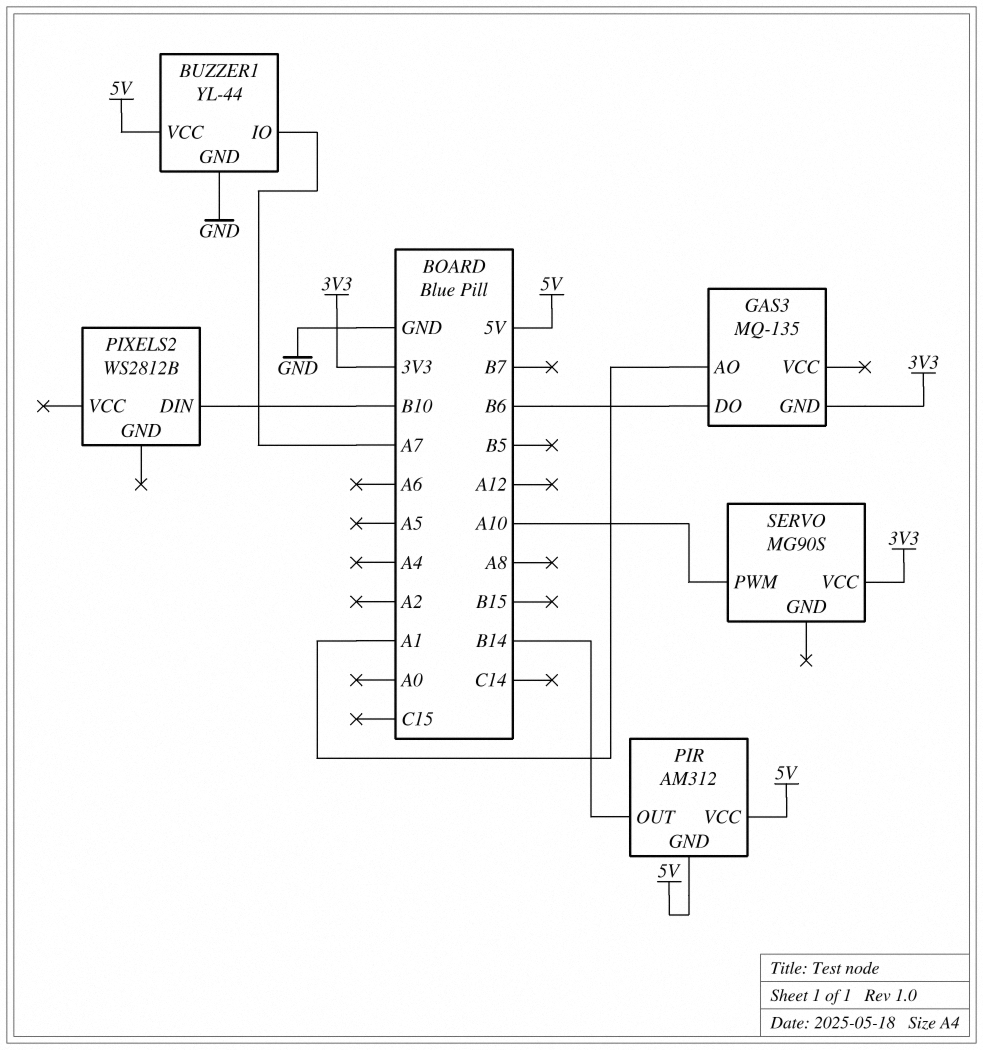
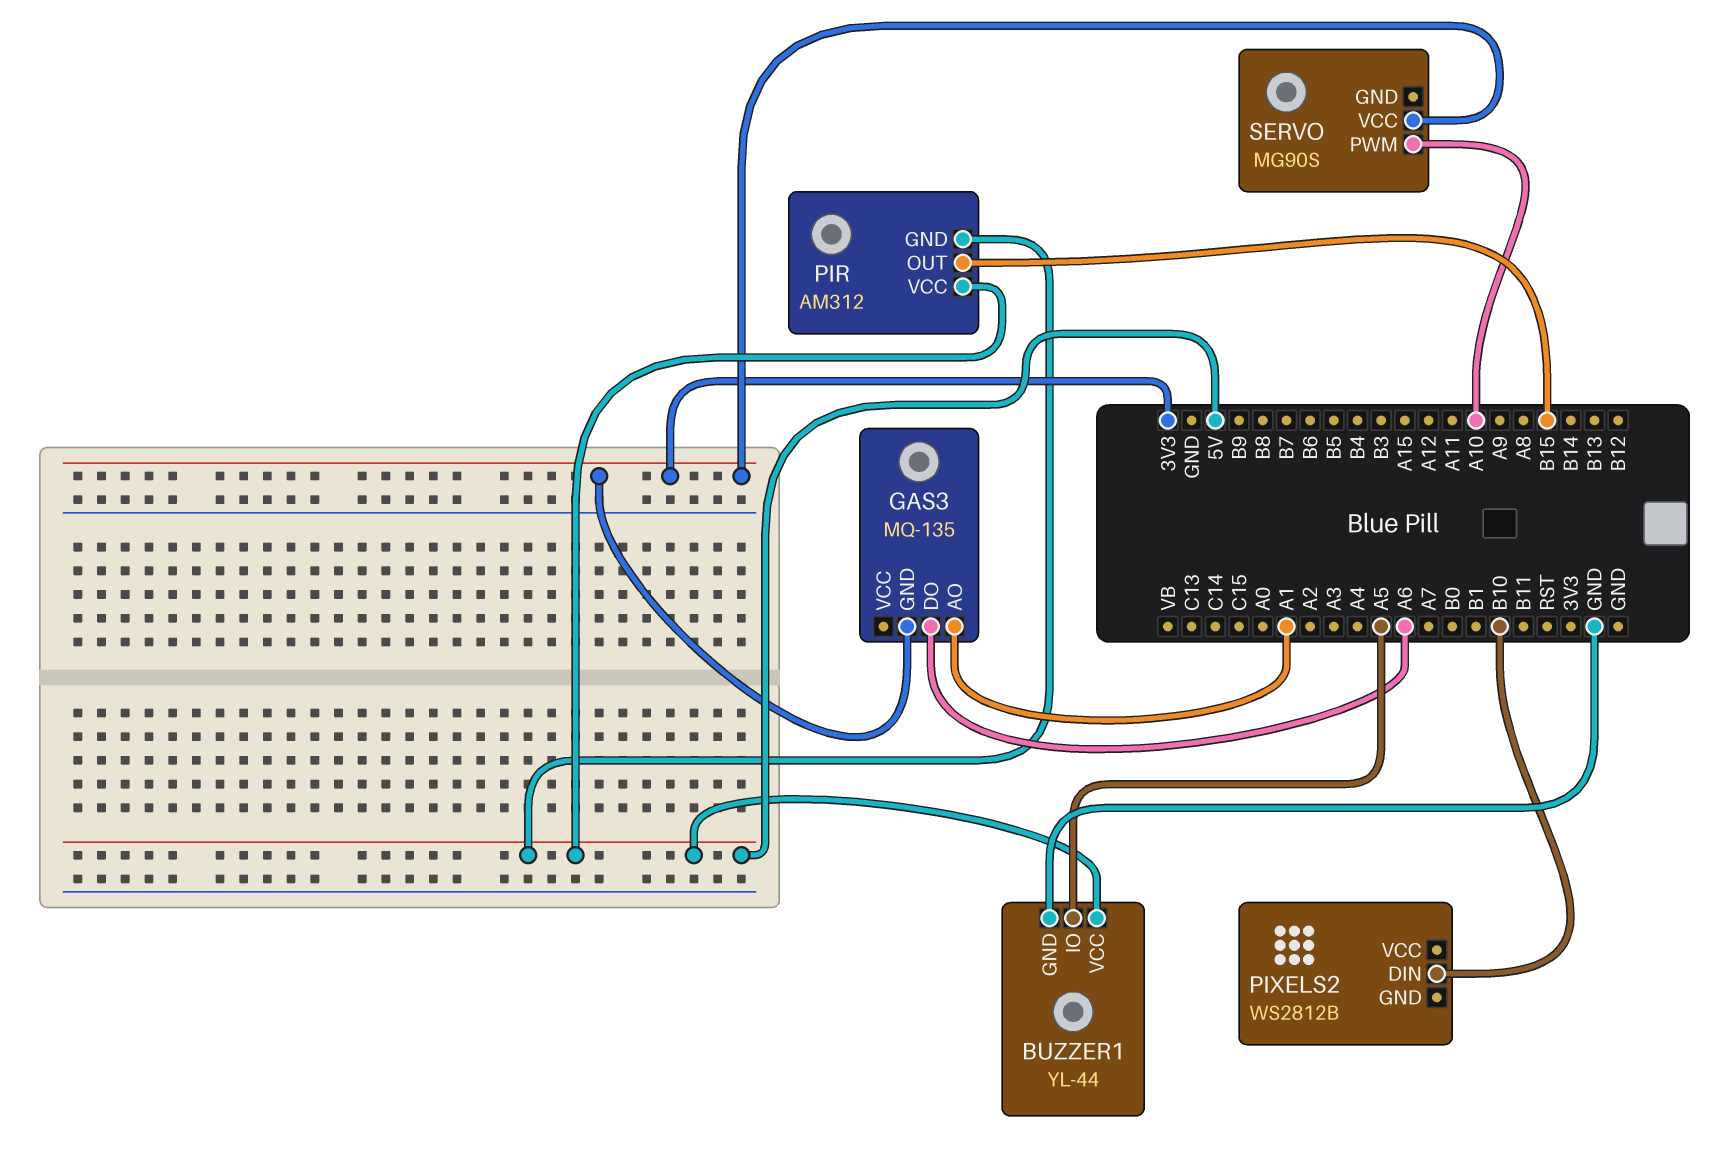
BUZZER1 pin IO: A7 -> A5
GAS3 pin DO: B6 -> A6
PIR pin OUT: B14 -> B15

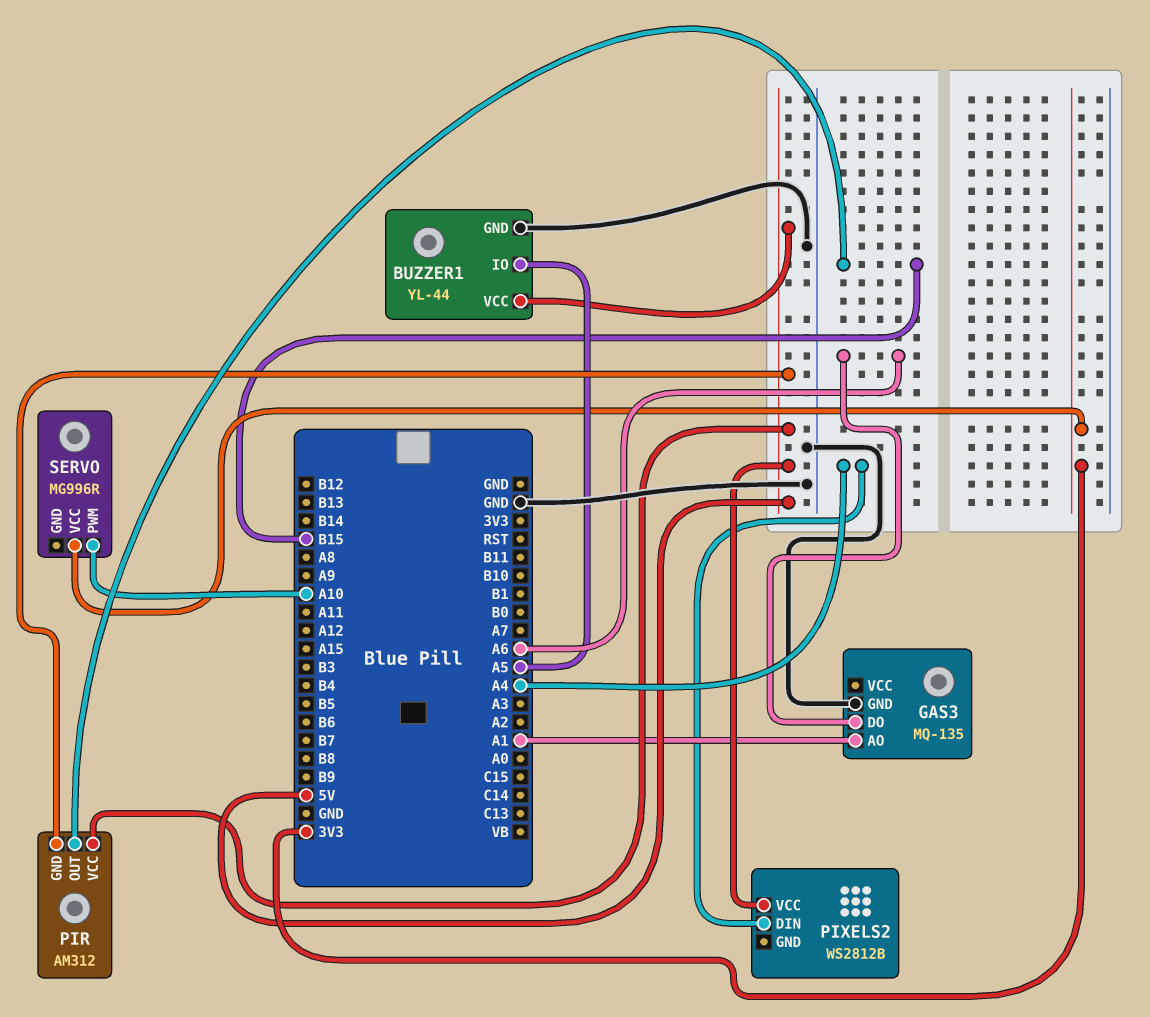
GAS3 pin GND: 3V3 -> GND
PIXELS2 pin DIN: B10 -> A4
PIXELS2 pin VCC: none -> 5V
SERVO: MG90S -> MG996R

